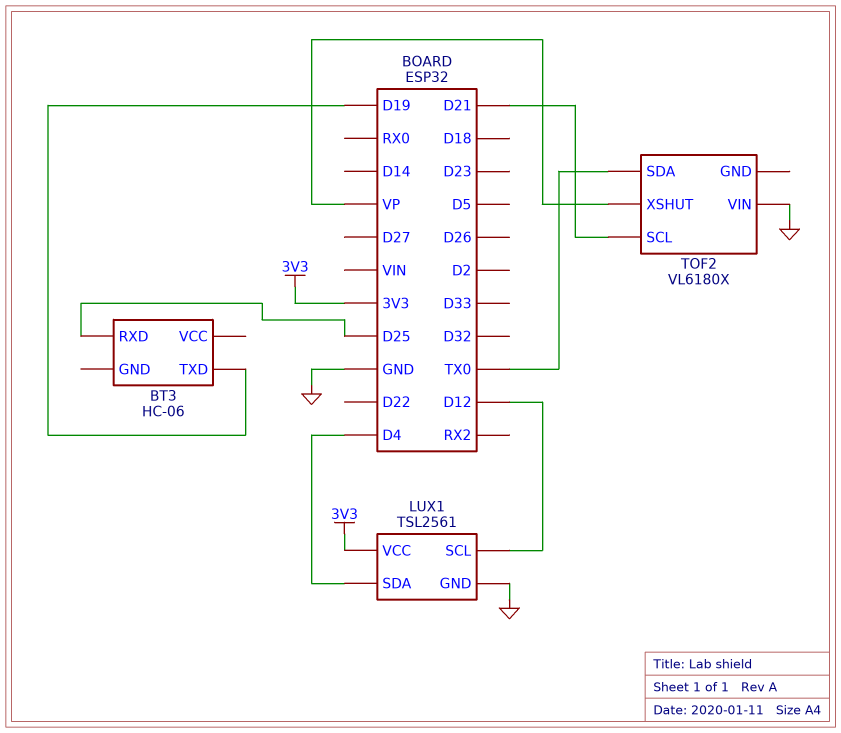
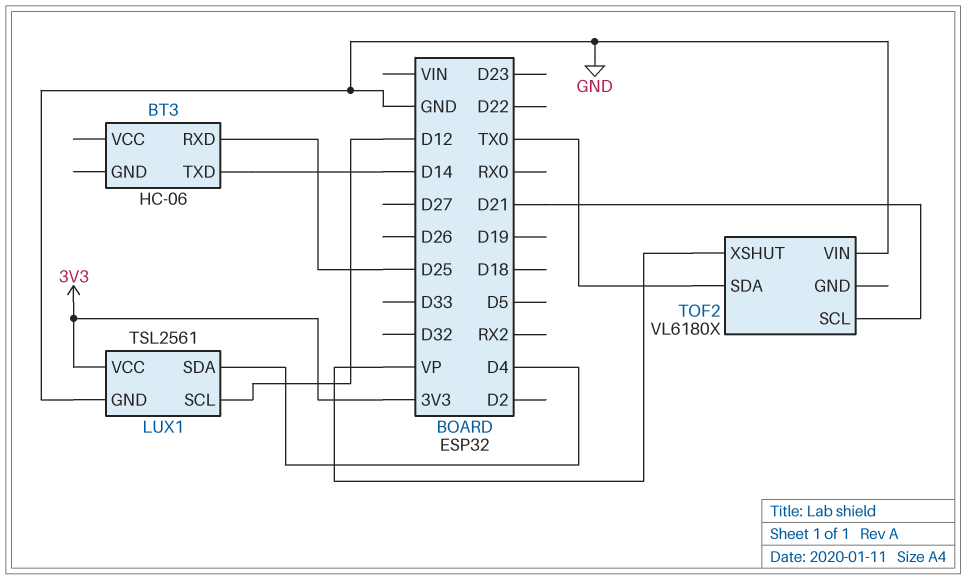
BT3 pin TXD: D19 -> D14

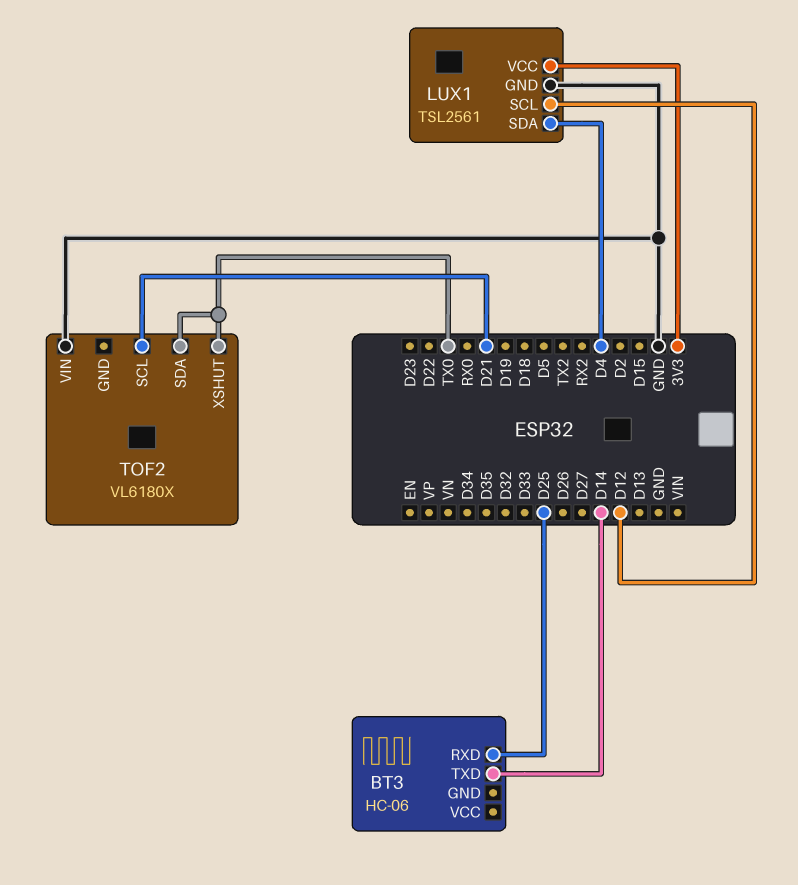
TOF2 pin XSHUT: VP -> TX0

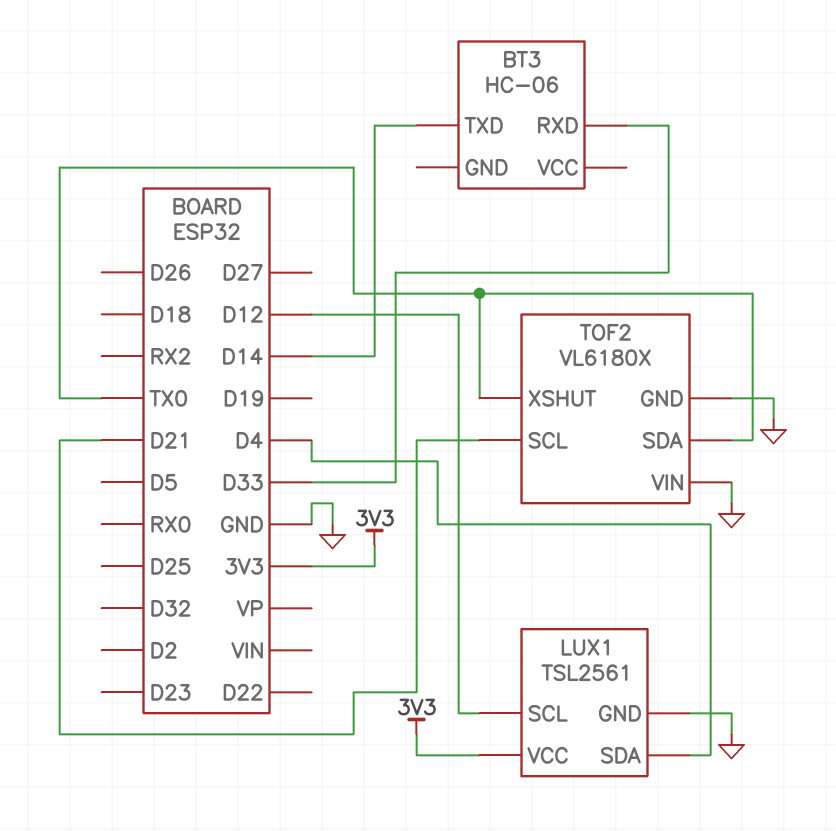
BT3 pin RXD: D25 -> D33
TOF2 pin GND: none -> GND

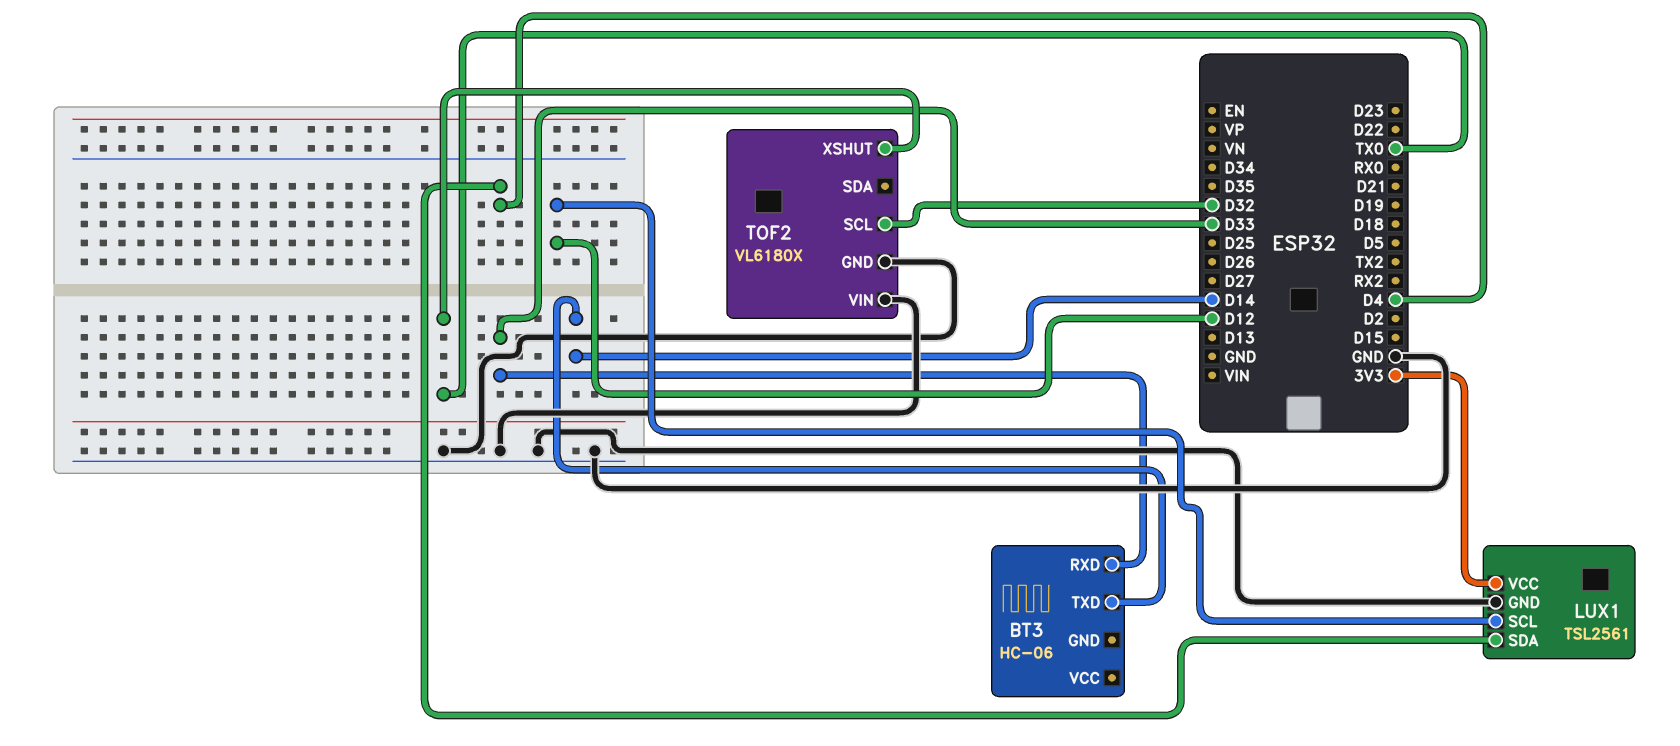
TOF2 pin SCL: D21 -> D32
TOF2 pin SDA: TX0 -> none

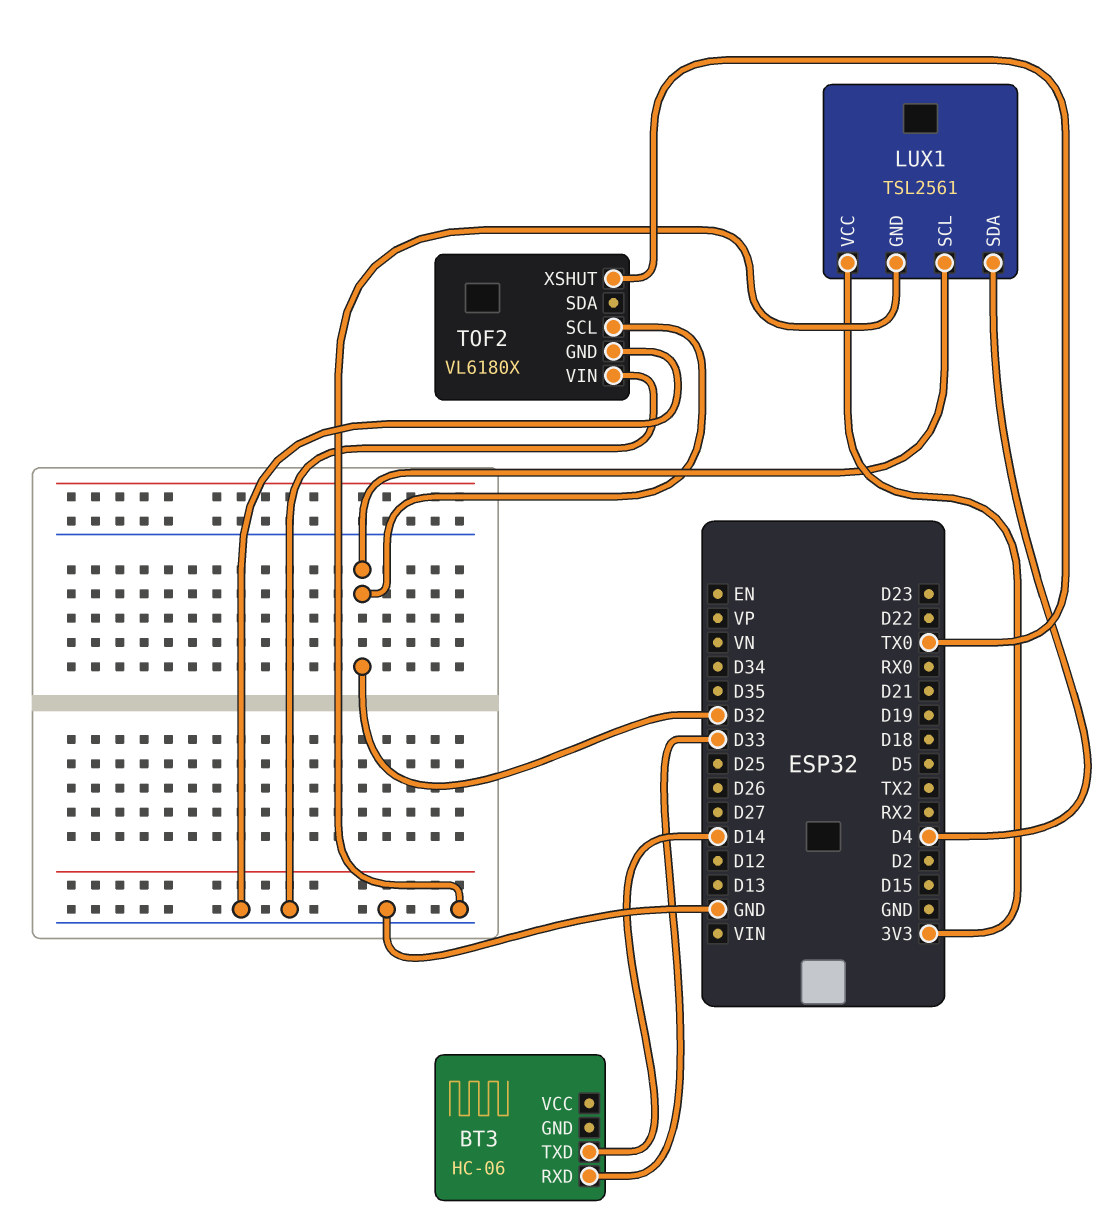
LUX1 pin SCL: D12 -> D32

